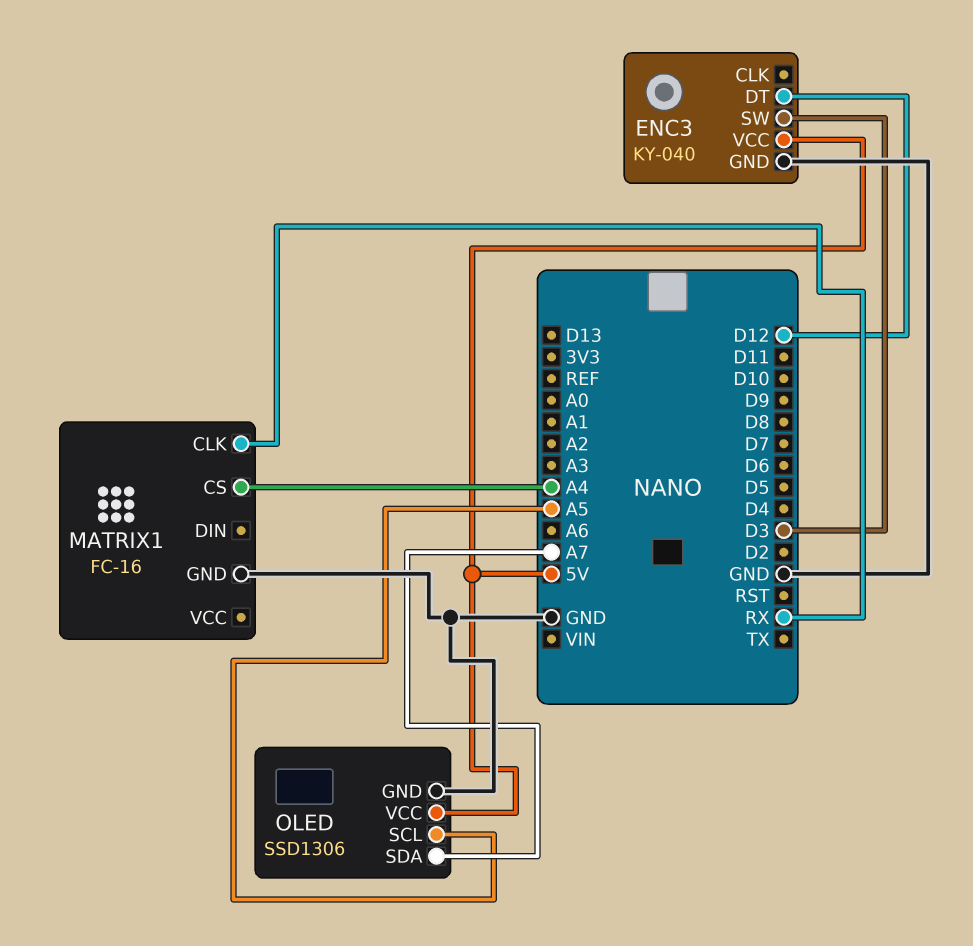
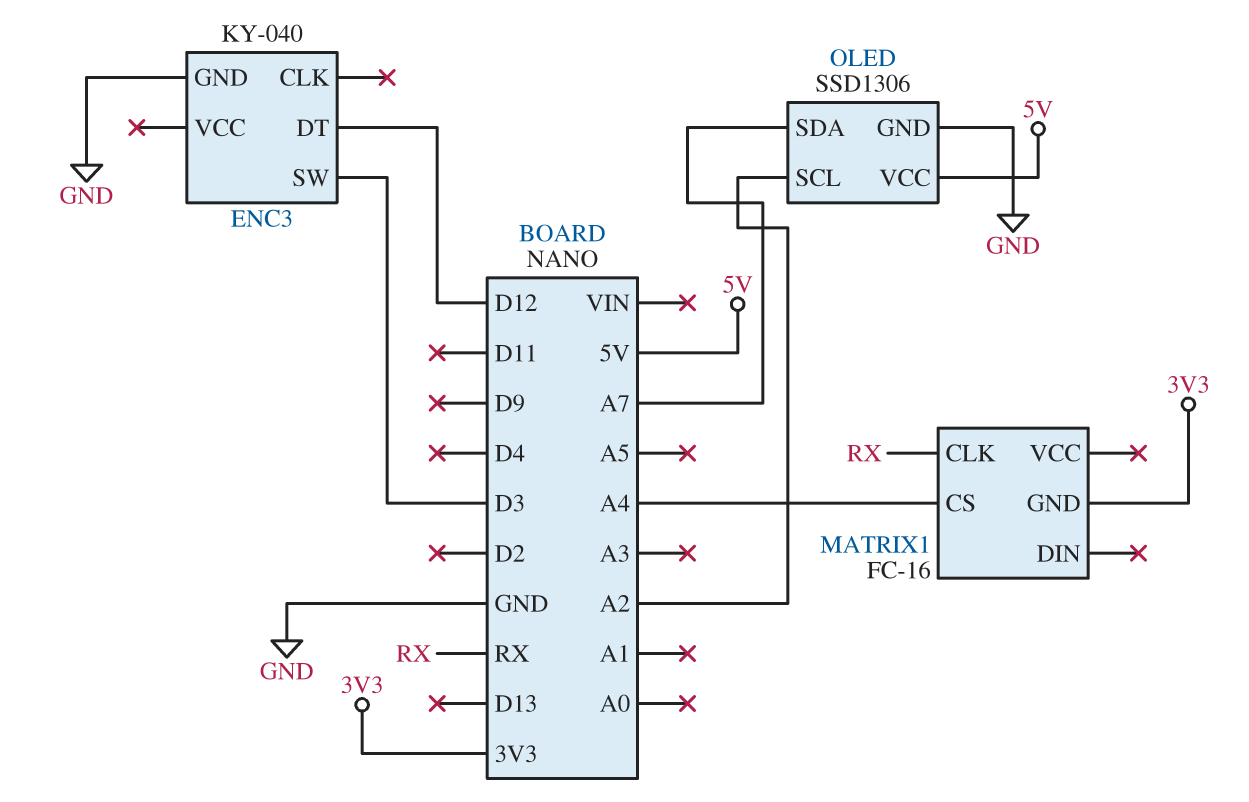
ENC3 pin VCC: 5V -> none
MATRIX1 pin GND: GND -> 3V3
OLED pin SCL: A5 -> A2

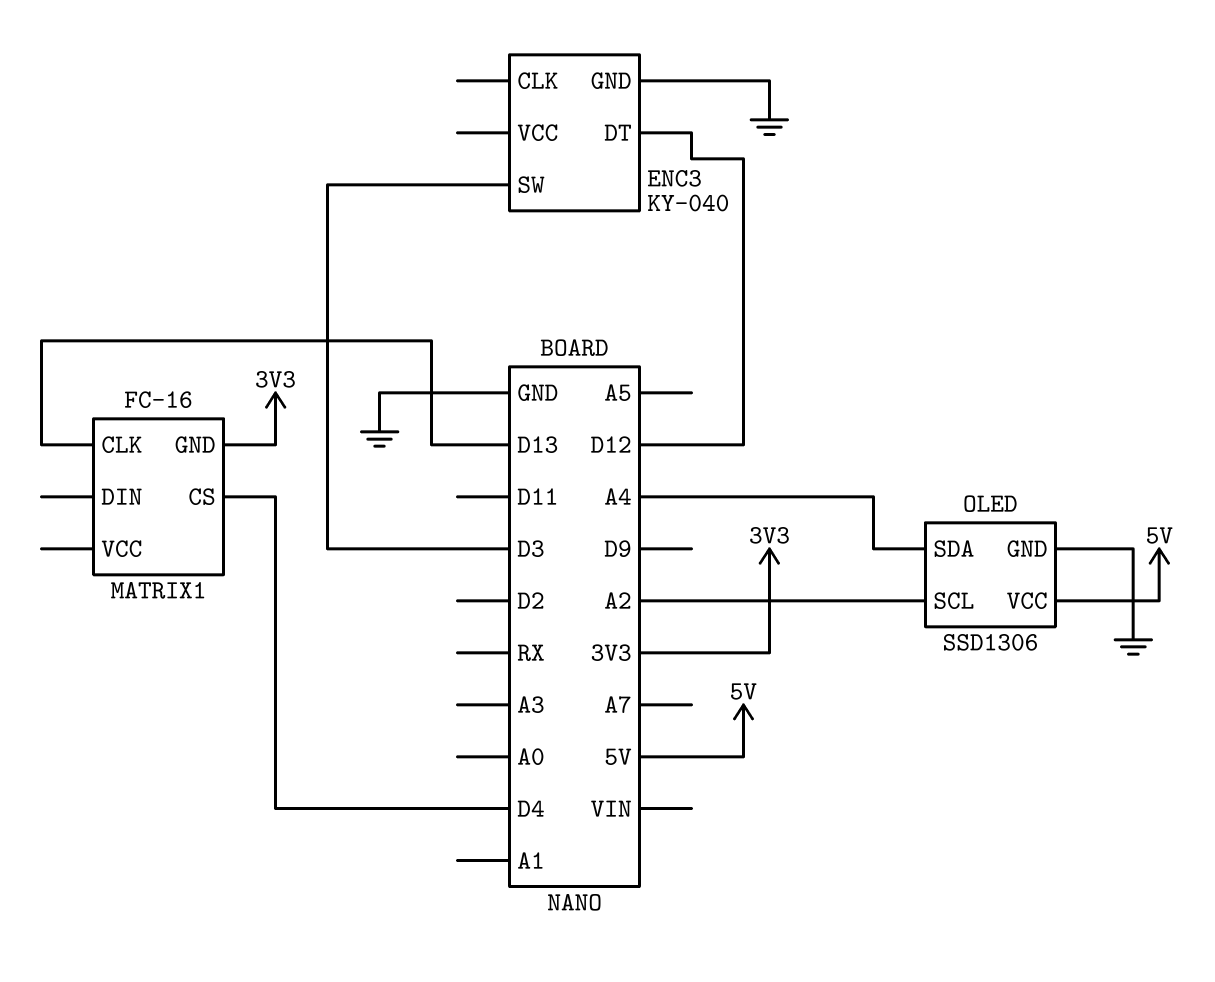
MATRIX1 pin CLK: RX -> D13
MATRIX1 pin CS: A4 -> D4
OLED pin SDA: A7 -> A4

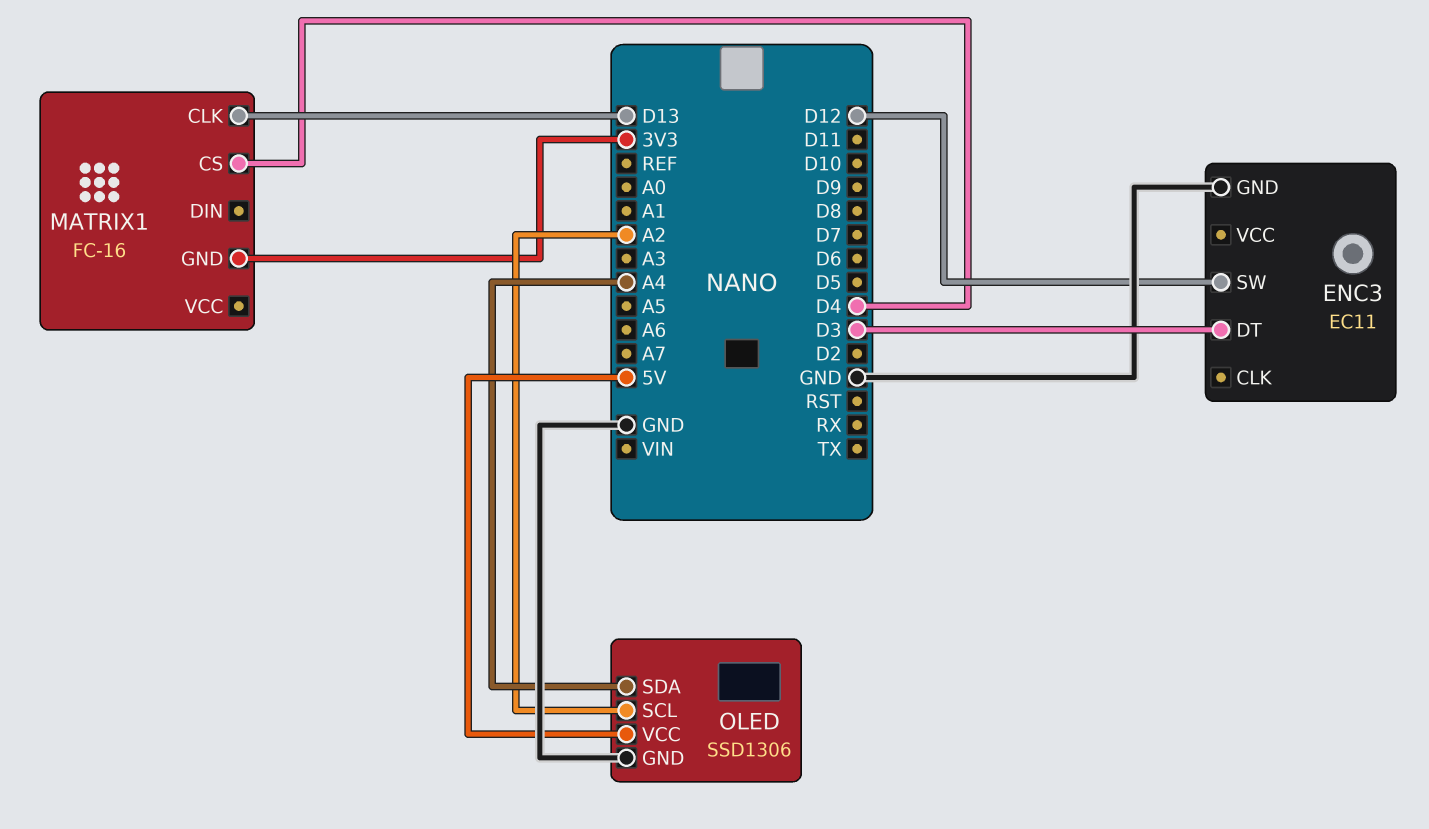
ENC3: KY-040 -> EC11
ENC3 pin DT: D12 -> D3
ENC3 pin SW: D3 -> D12

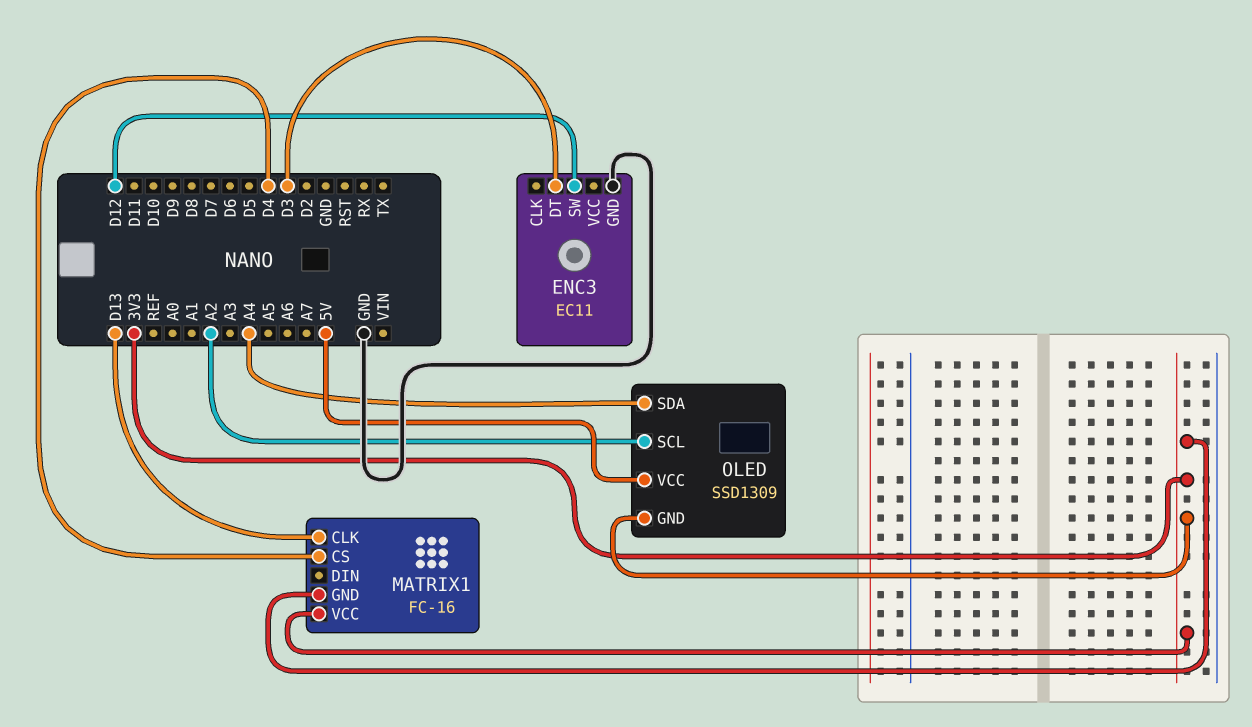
MATRIX1 pin VCC: none -> 3V3
OLED: SSD1306 -> SSD1309
OLED pin GND: GND -> 3V3

